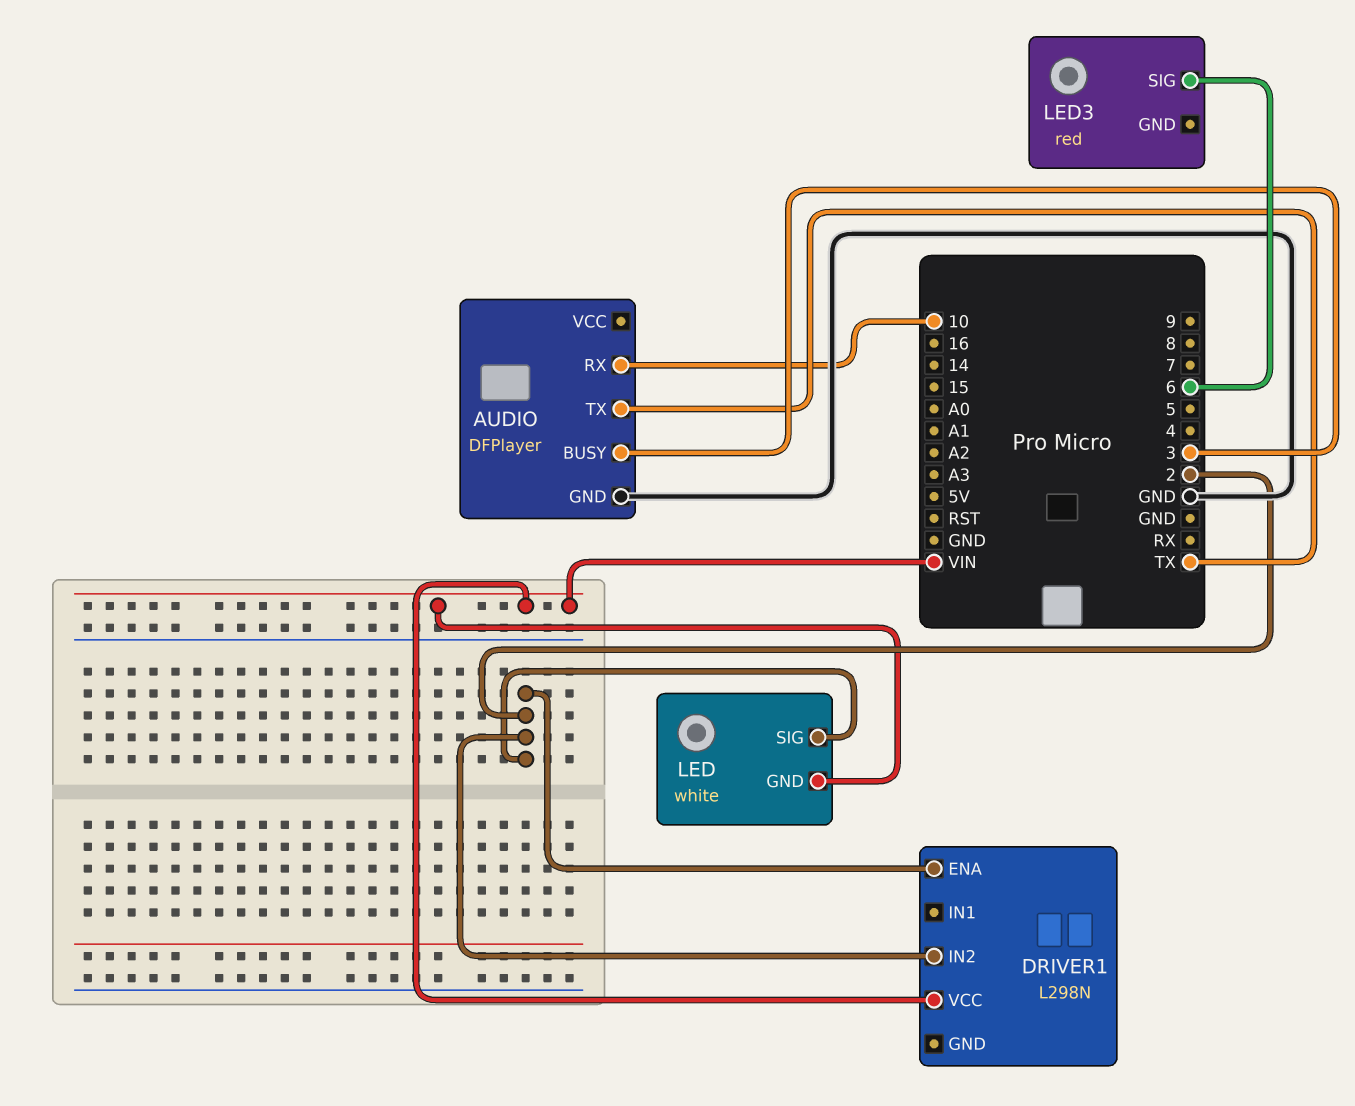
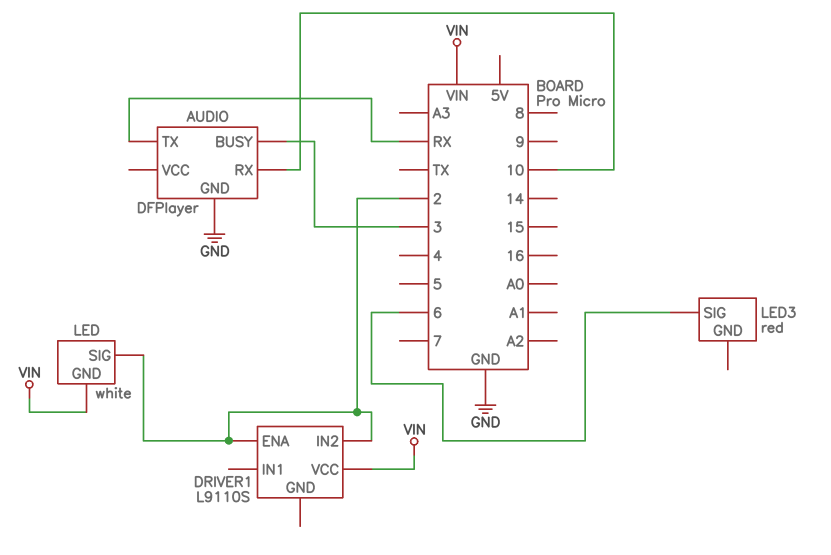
AUDIO pin TX: TX -> RX
DRIVER1: L298N -> L9110S

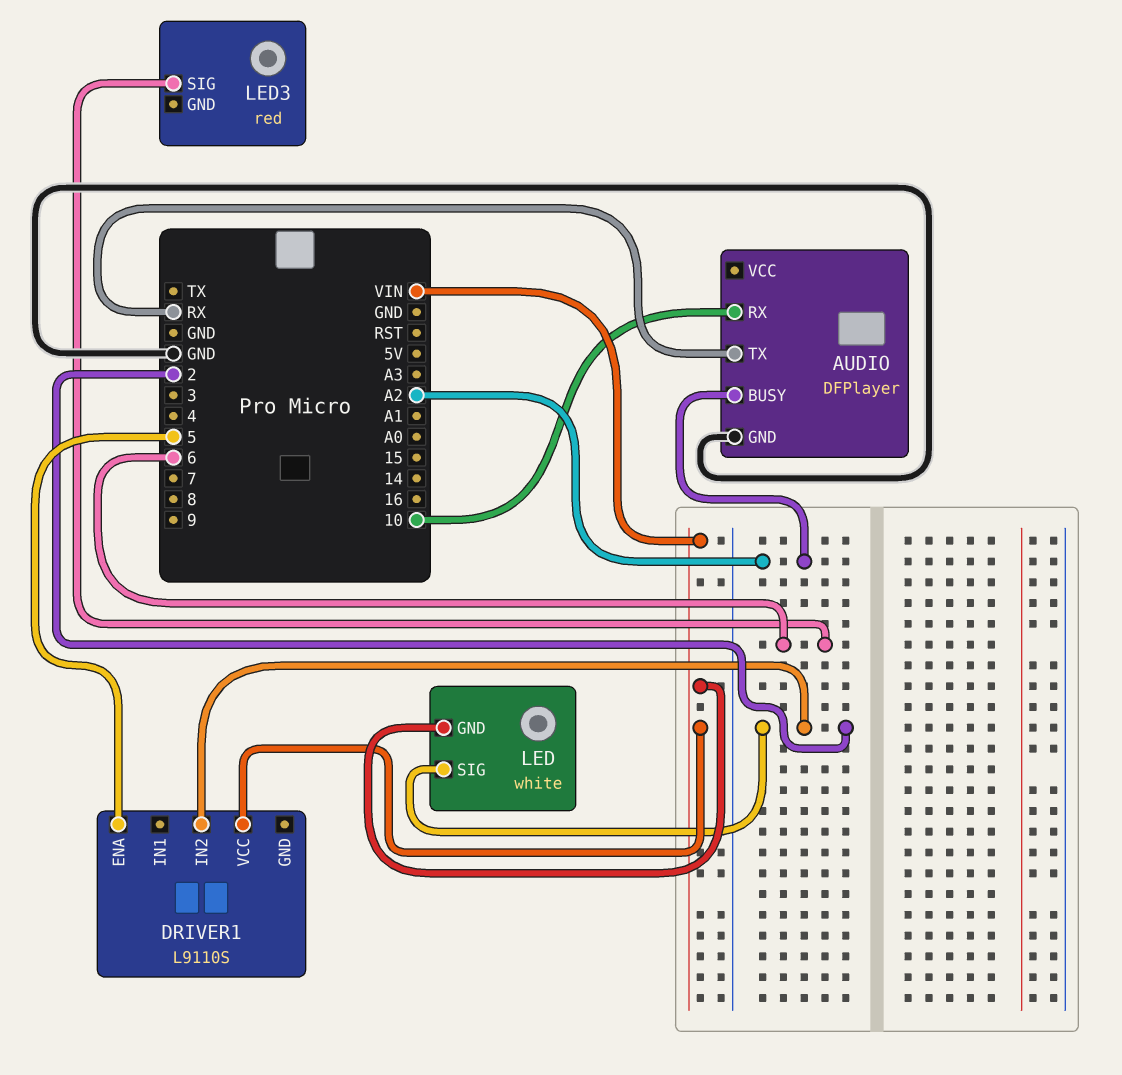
AUDIO pin BUSY: 3 -> A2
DRIVER1 pin ENA: 2 -> 5

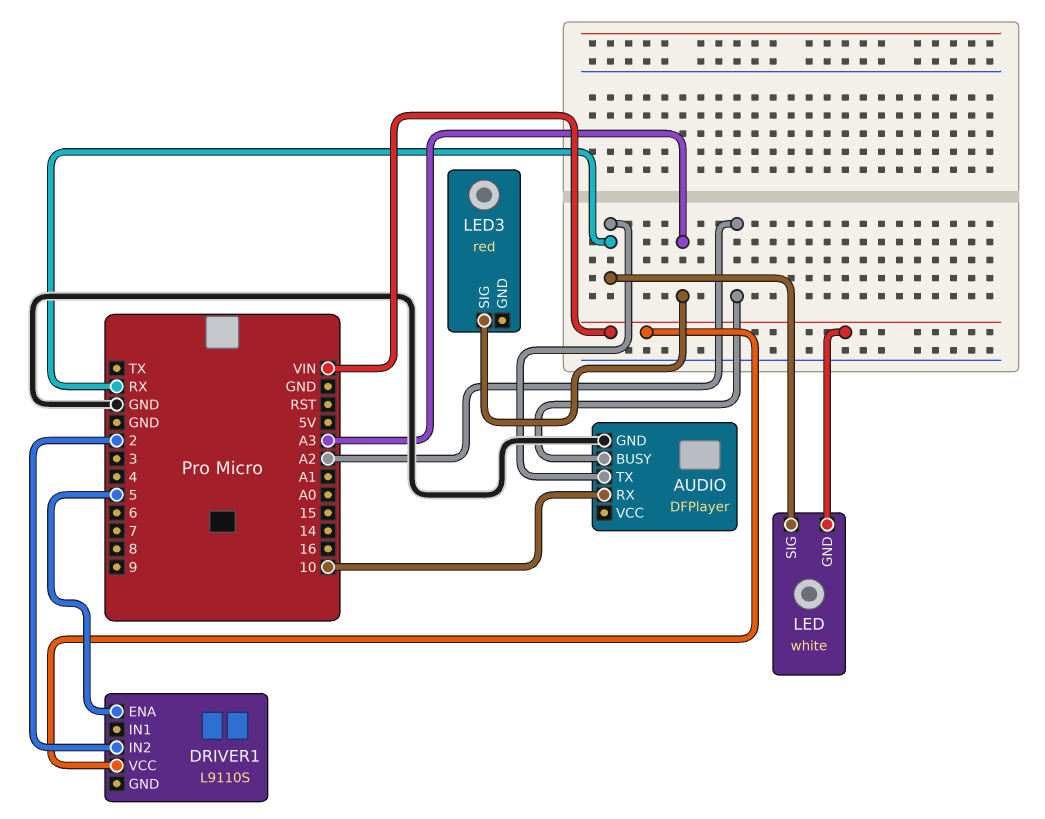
LED pin SIG: 2 -> RX
LED3 pin SIG: 6 -> A3

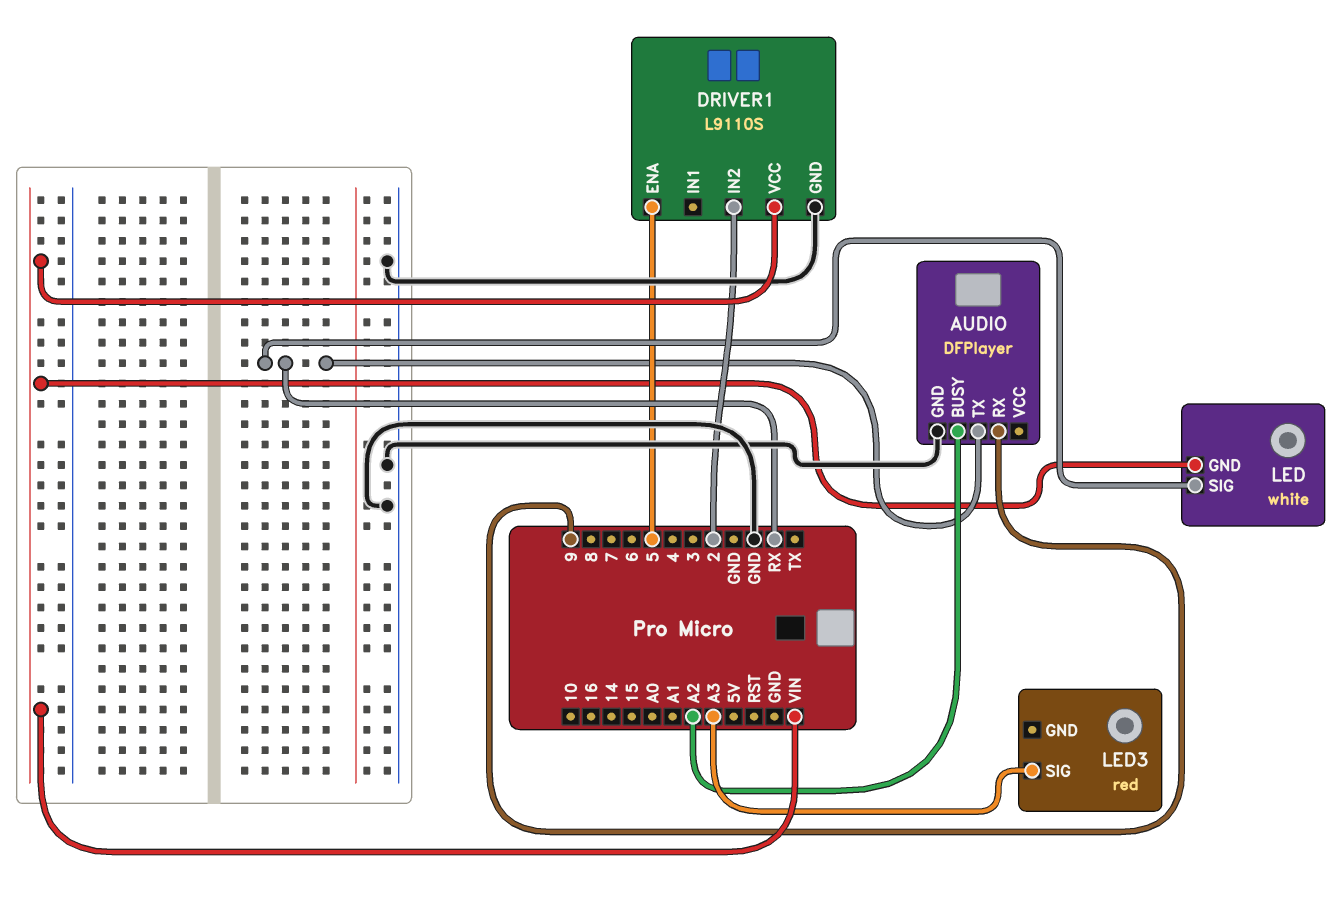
AUDIO pin RX: 10 -> 9
DRIVER1 pin GND: none -> GND

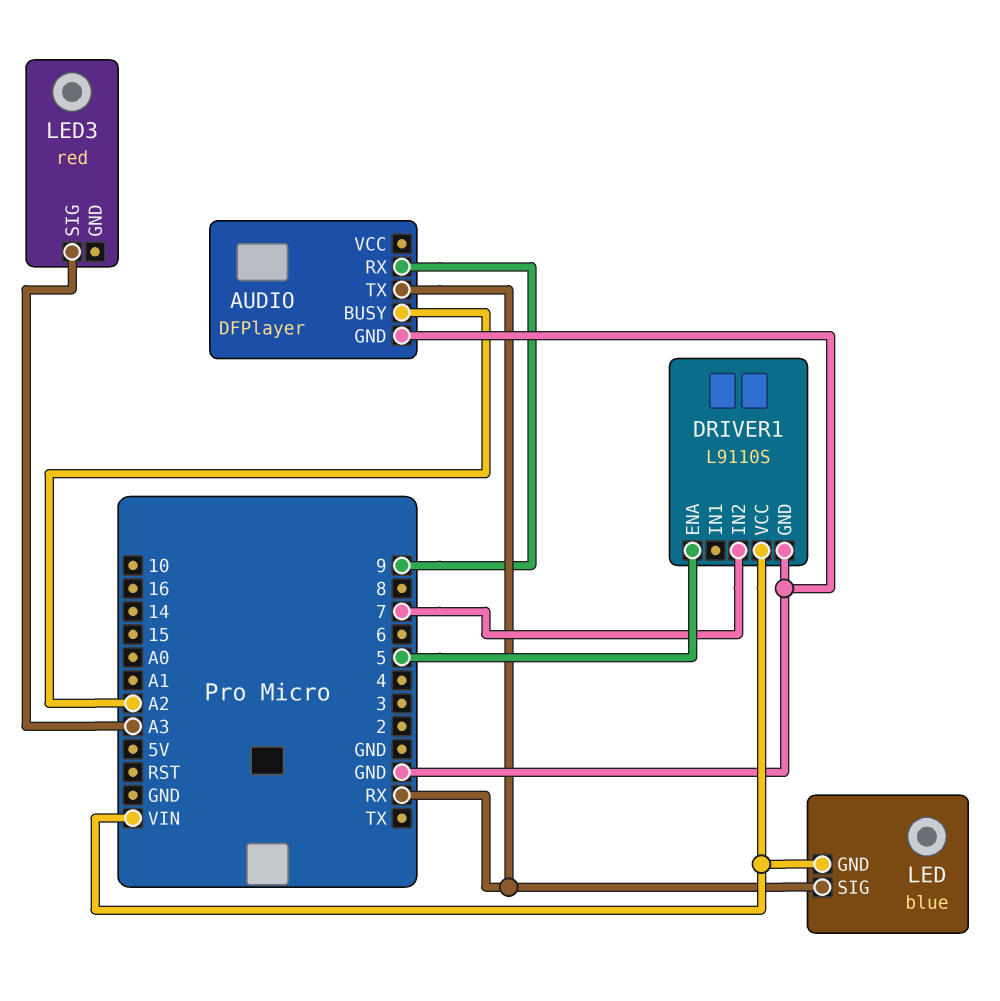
DRIVER1 pin IN2: 2 -> 7
LED: white -> blue

